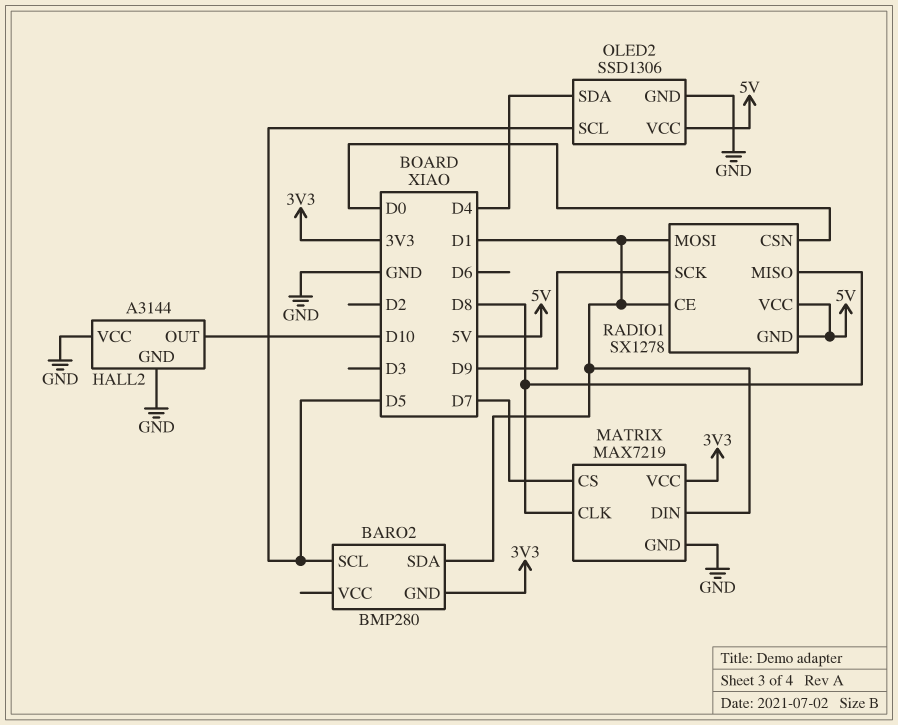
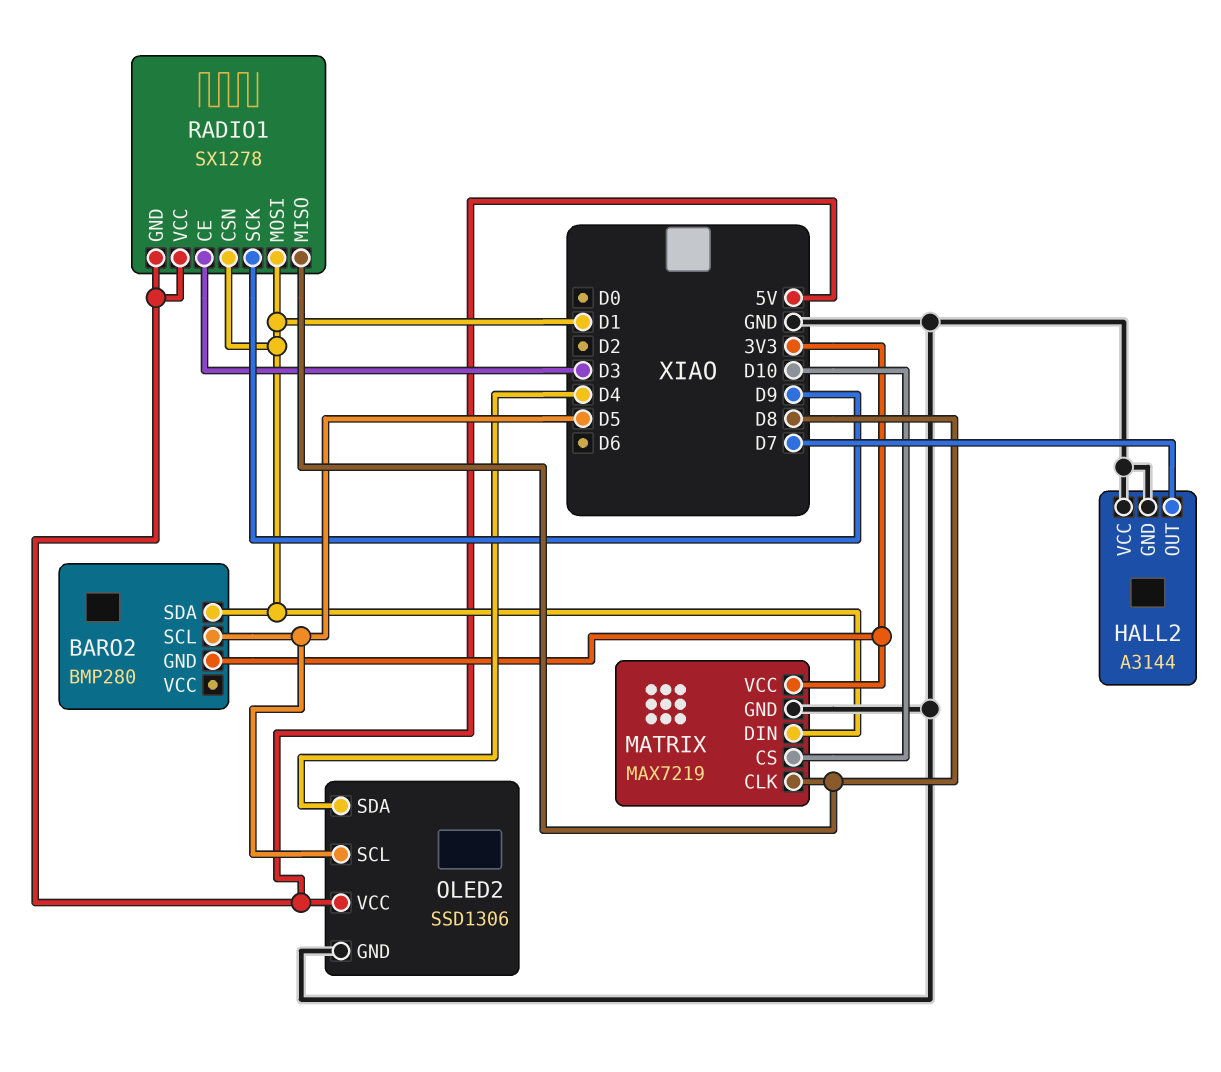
HALL2 pin OUT: D10 -> D7
MATRIX pin CS: D7 -> D10
RADIO1 pin CE: D1 -> D3
RADIO1 pin CSN: D0 -> D1

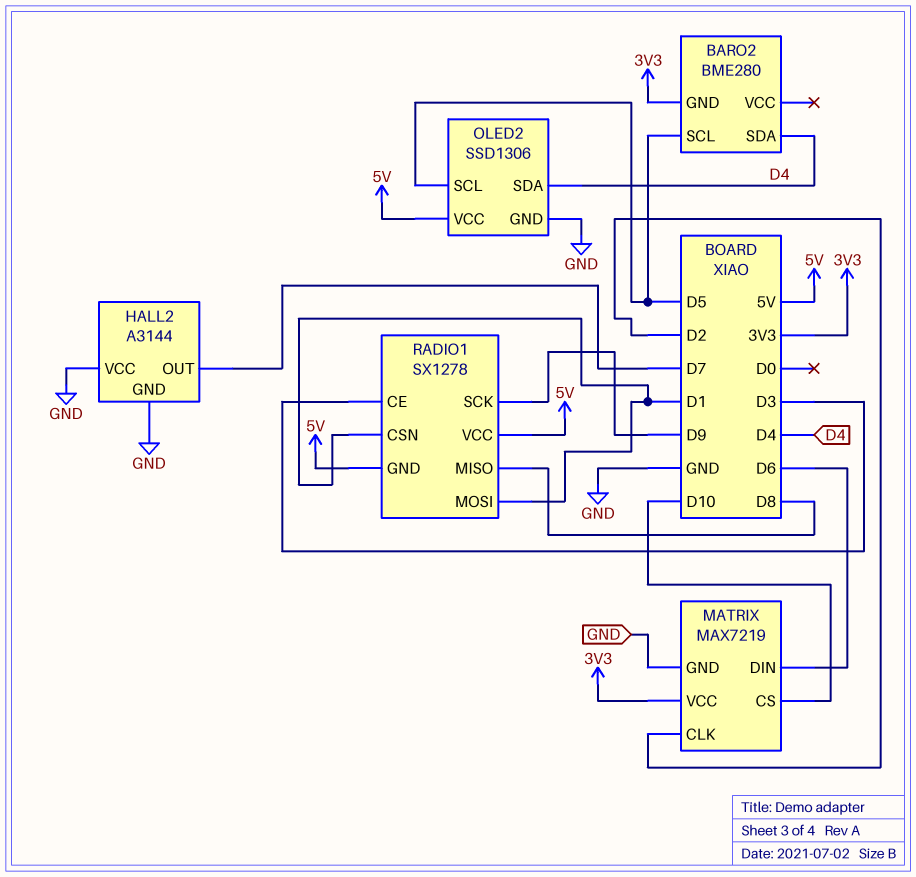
BARO2: BMP280 -> BME280
BARO2 pin SDA: D1 -> D4
MATRIX pin CLK: D8 -> D2
MATRIX pin DIN: D1 -> D6

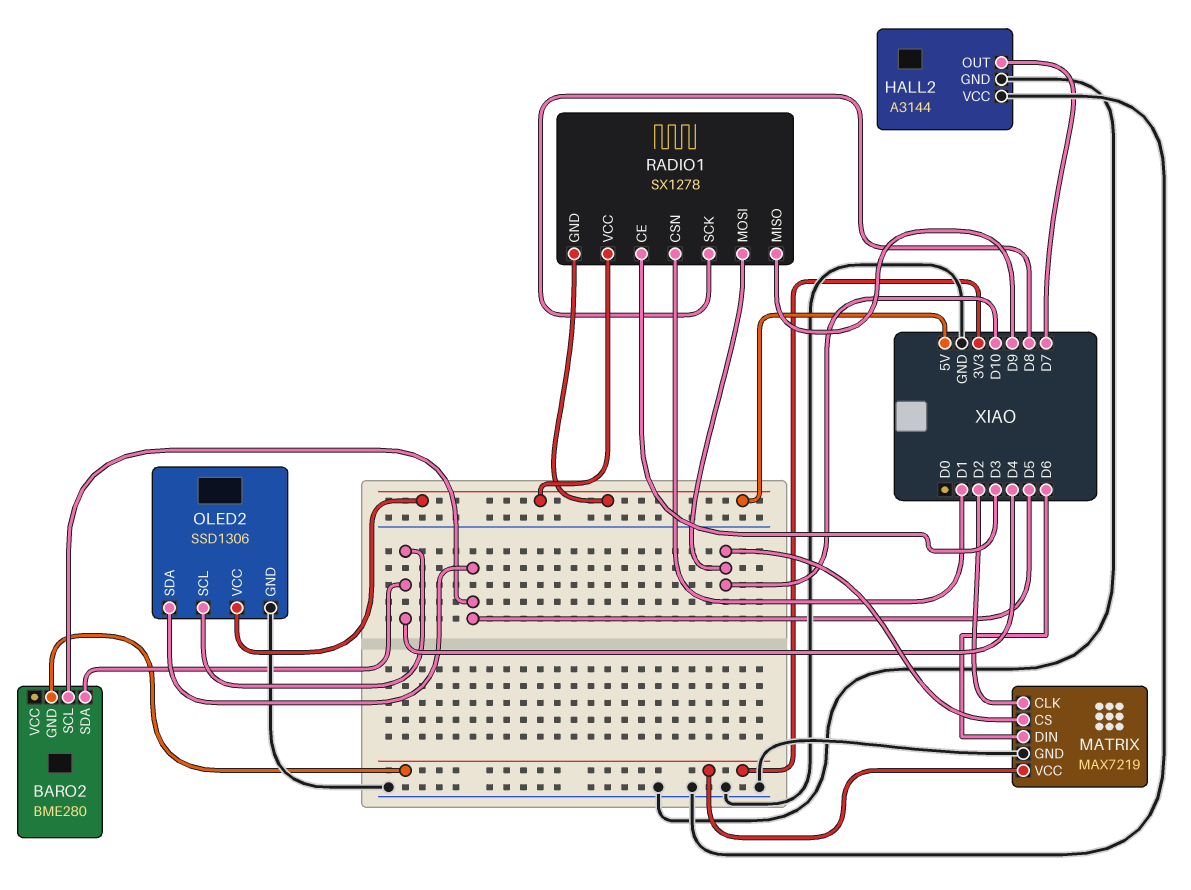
OLED2 pin SCL: D5 -> D4
OLED2 pin SDA: D4 -> D5
RADIO1 pin MISO: D8 -> D9
RADIO1 pin MOSI: D1 -> D10
RADIO1 pin SCK: D9 -> D8

